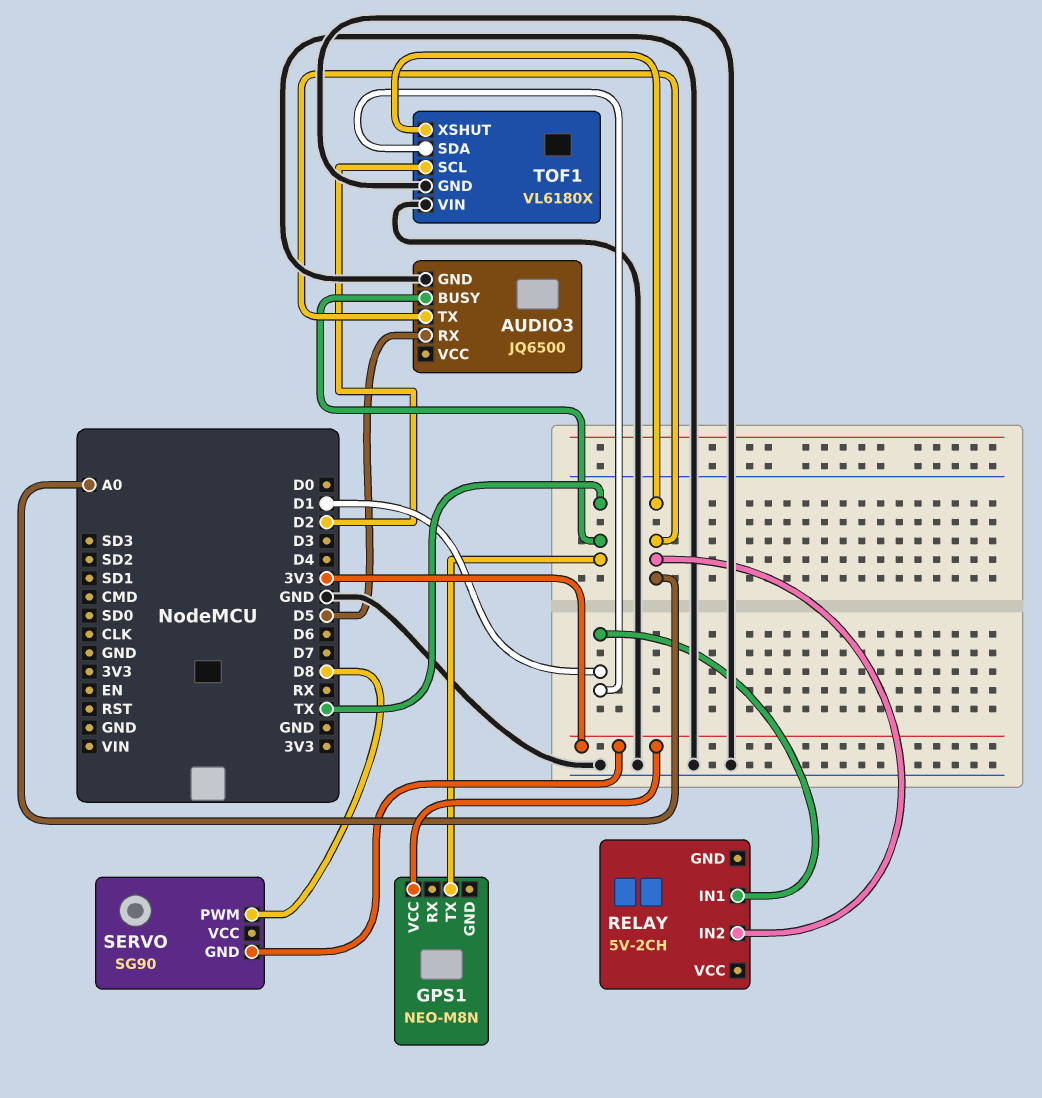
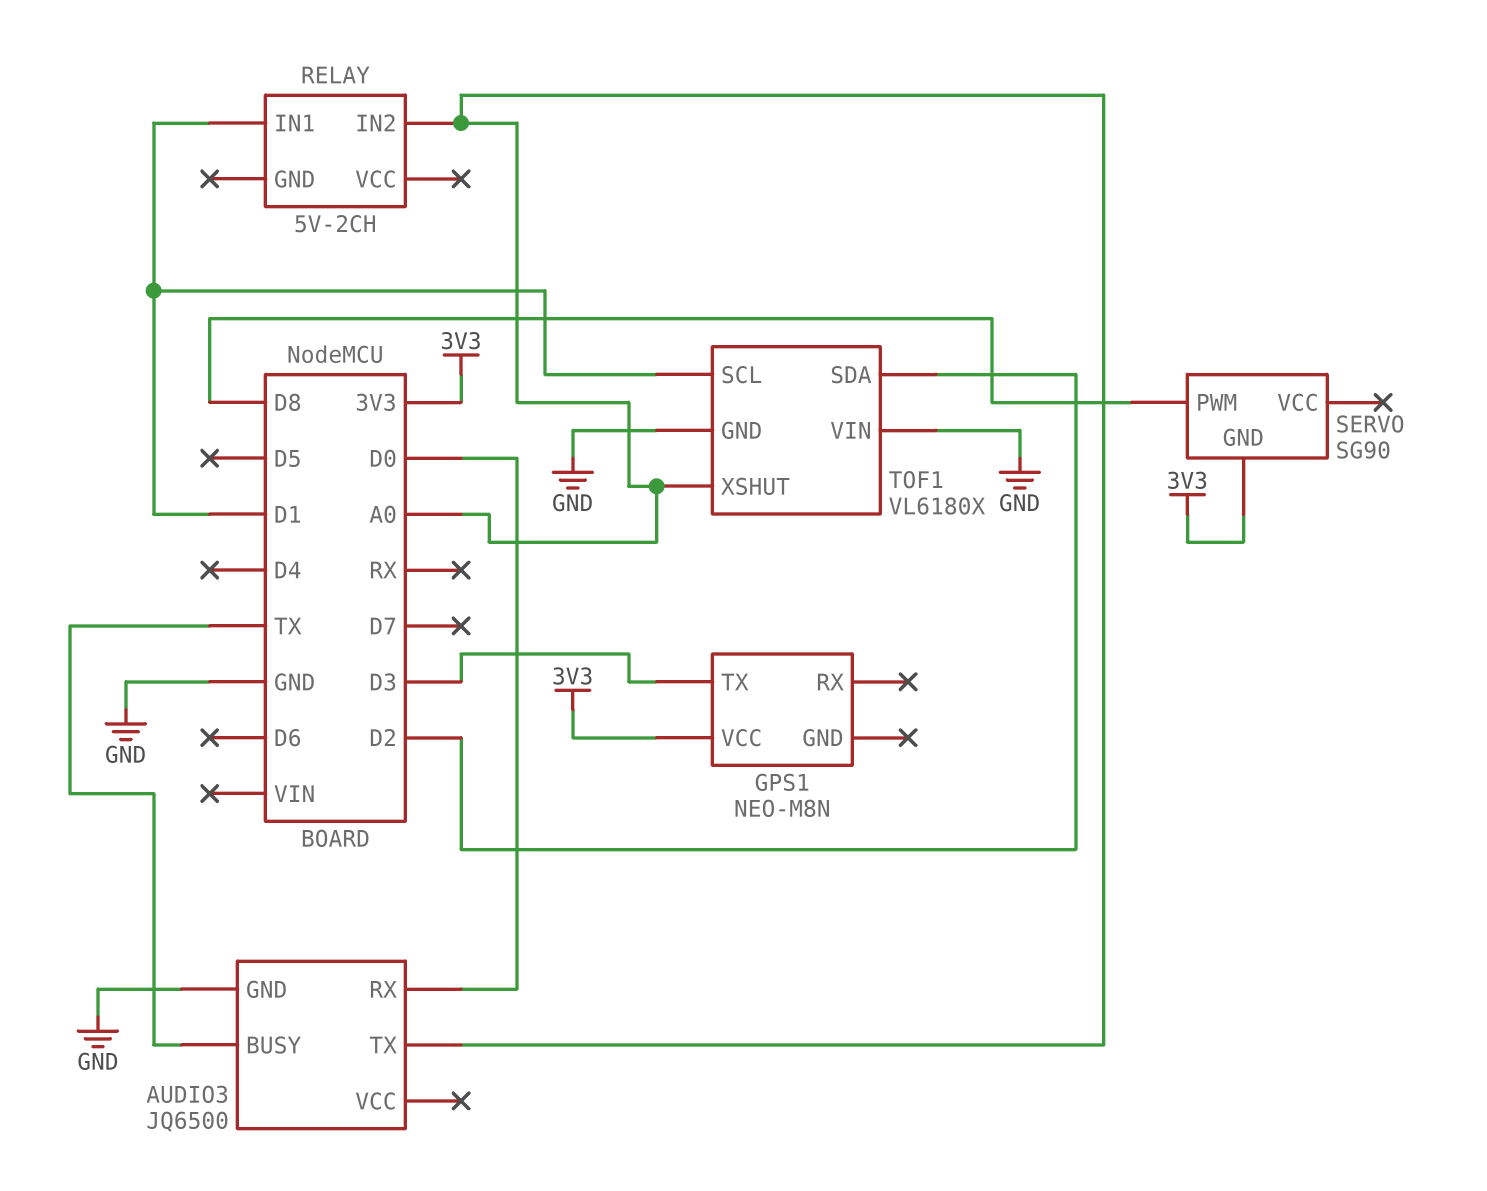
AUDIO3 pin RX: D5 -> D0
GPS1 pin TX: TX -> D3
TOF1 pin SCL: D2 -> D1
TOF1 pin SDA: D1 -> D2

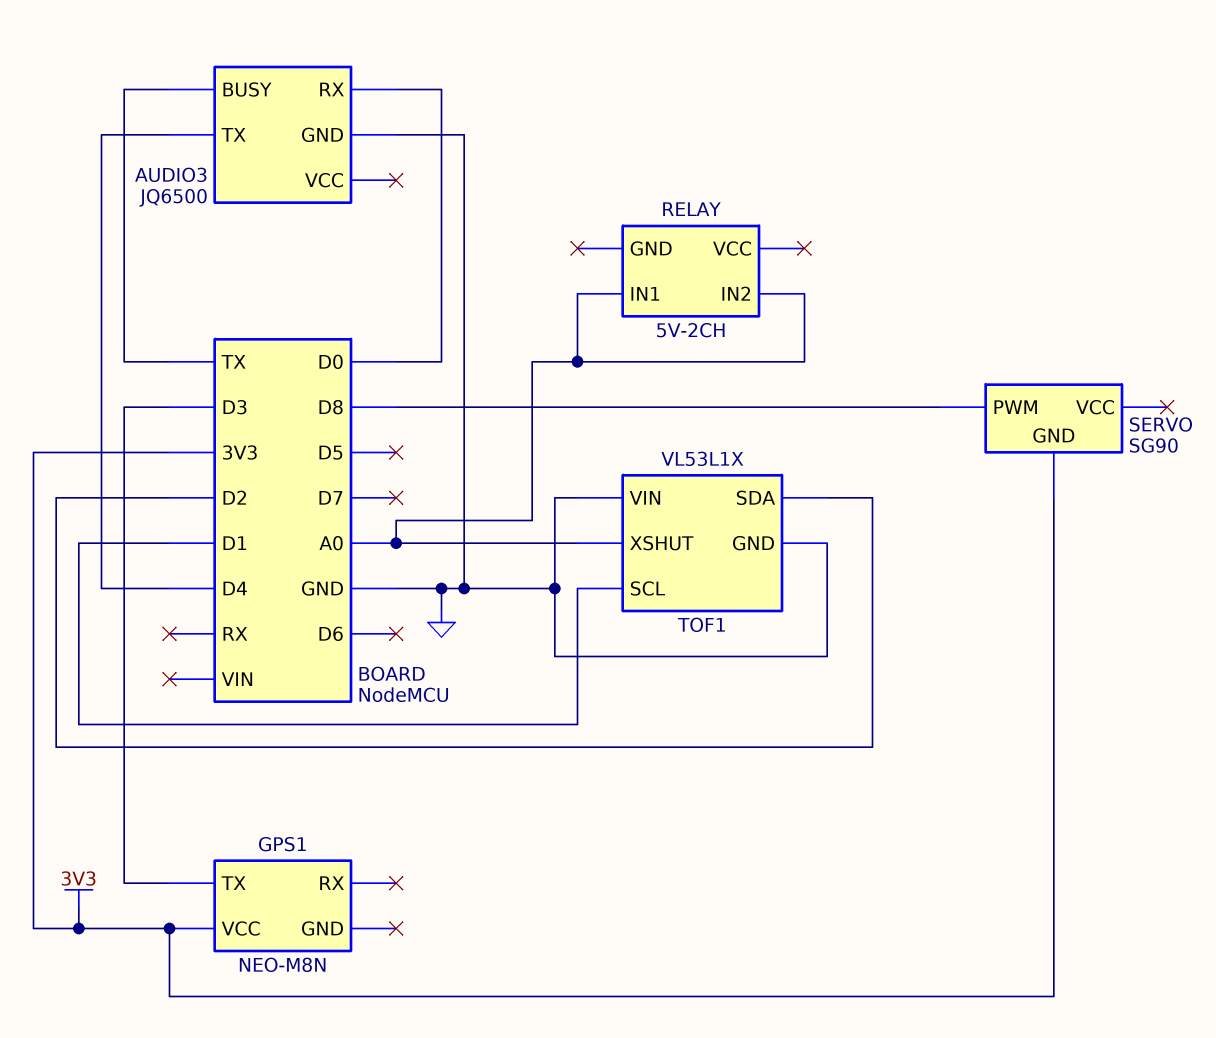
AUDIO3 pin TX: A0 -> D4
RELAY pin IN1: D1 -> A0
TOF1: VL6180X -> VL53L1X

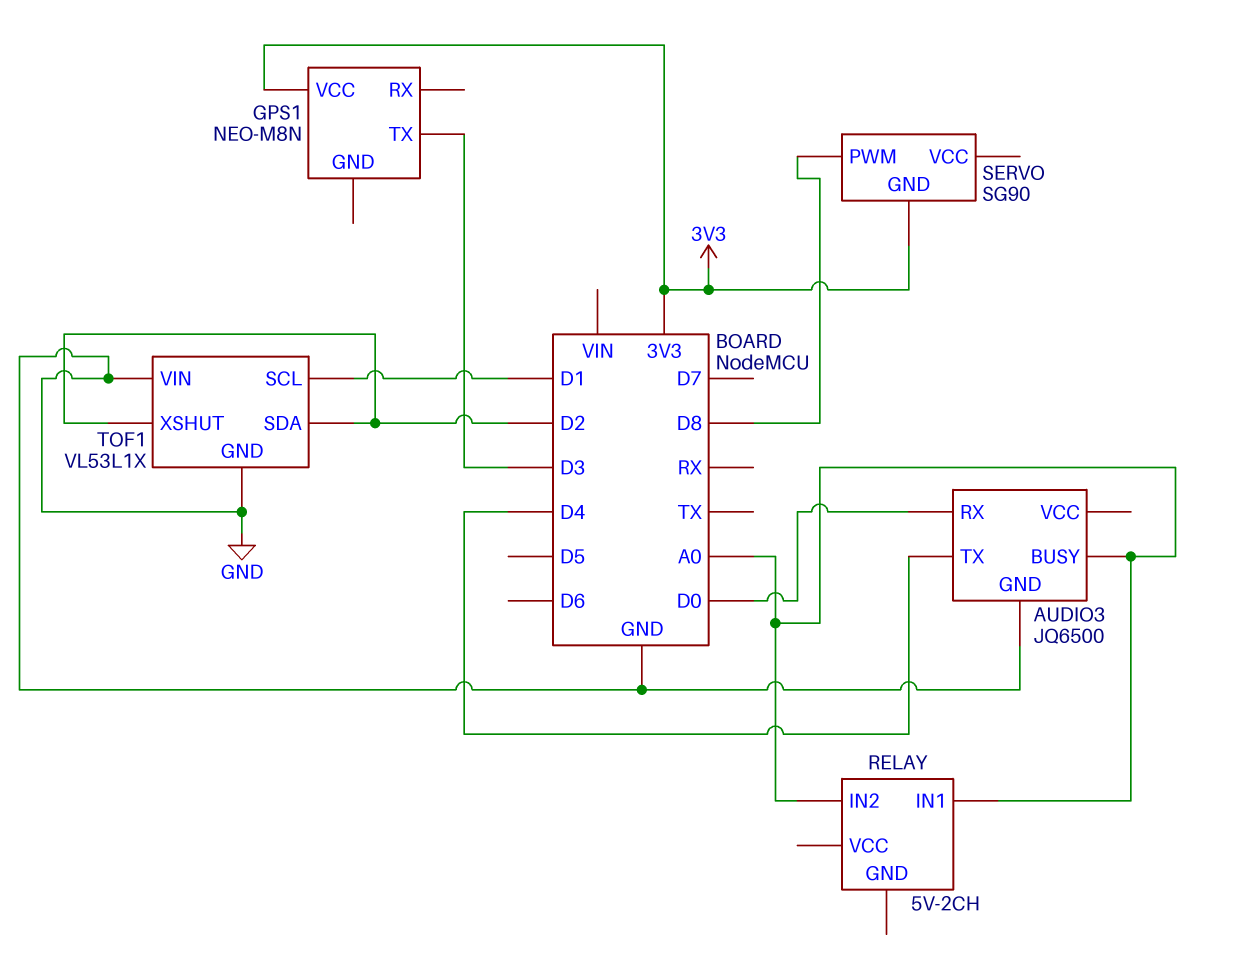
AUDIO3 pin BUSY: TX -> A0
TOF1 pin XSHUT: A0 -> D2

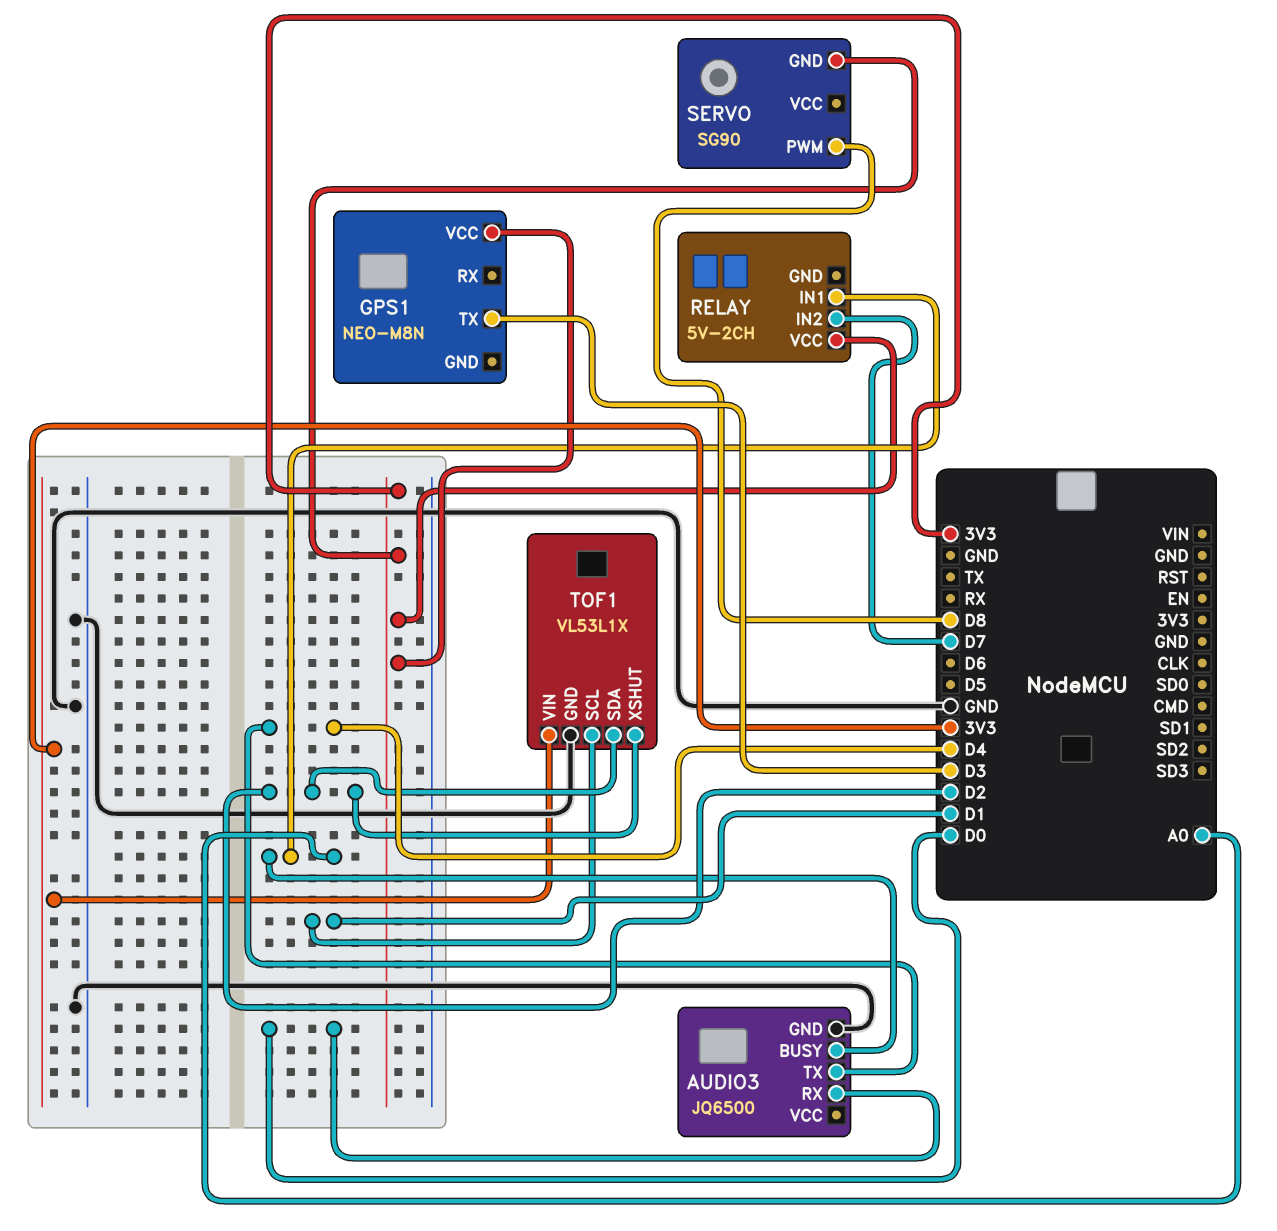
RELAY pin IN2: A0 -> D7
RELAY pin VCC: none -> 3V3
TOF1 pin VIN: GND -> 3V3

